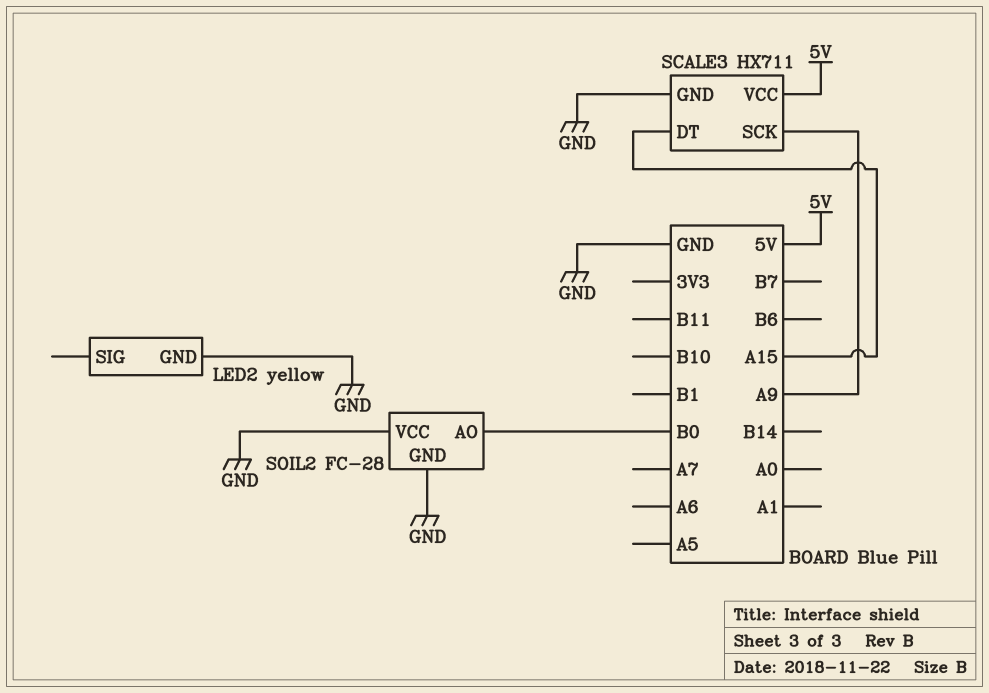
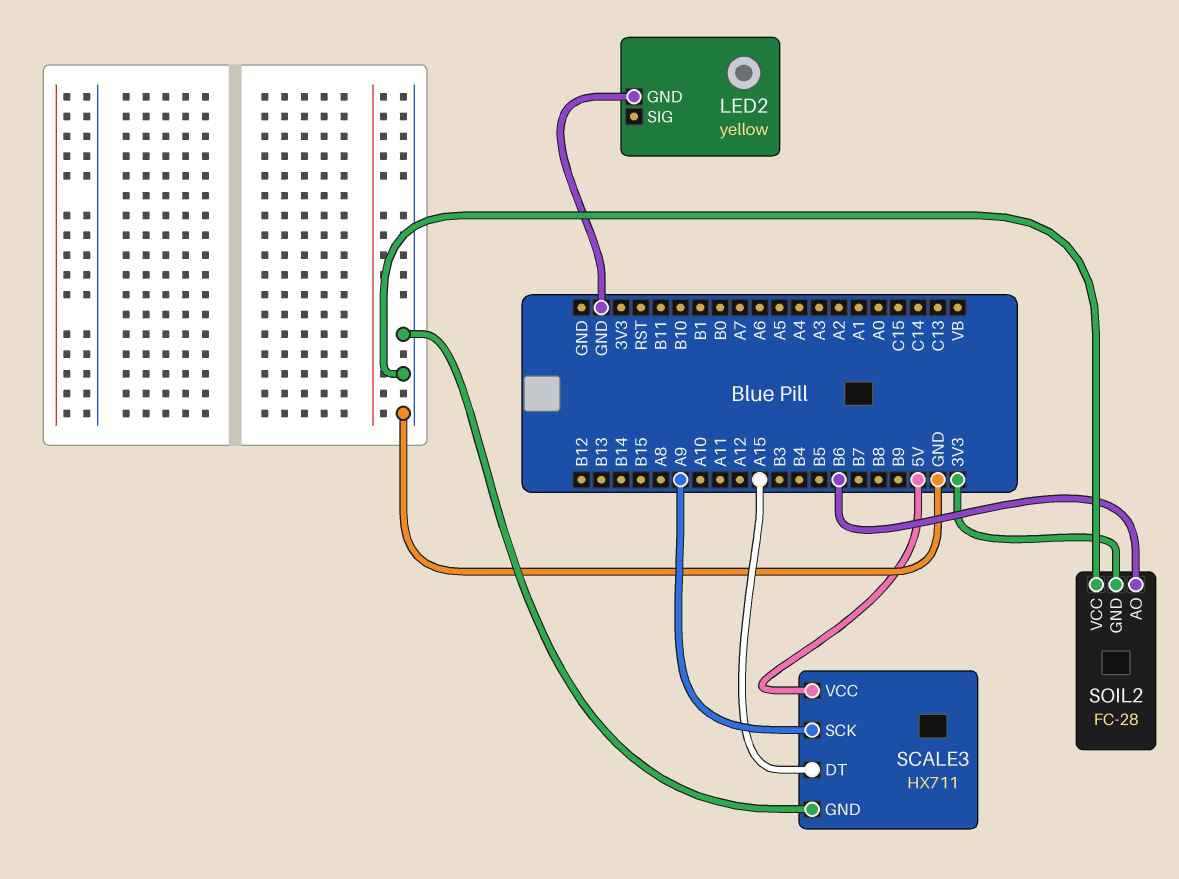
SOIL2 pin AO: B0 -> B6
SOIL2 pin GND: GND -> 3V3

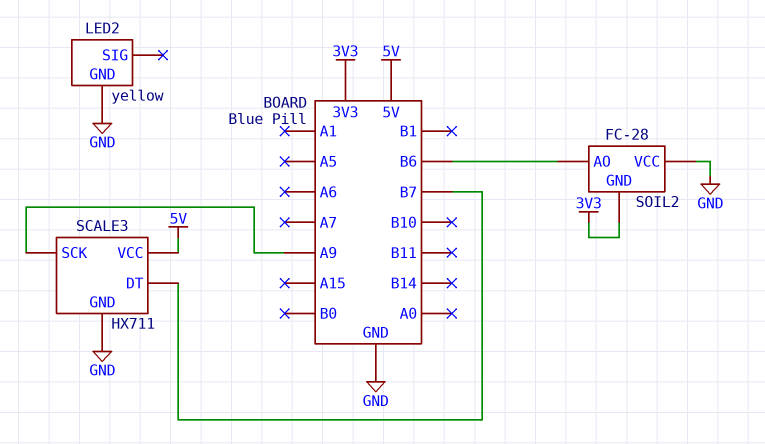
SCALE3 pin DT: A15 -> B7

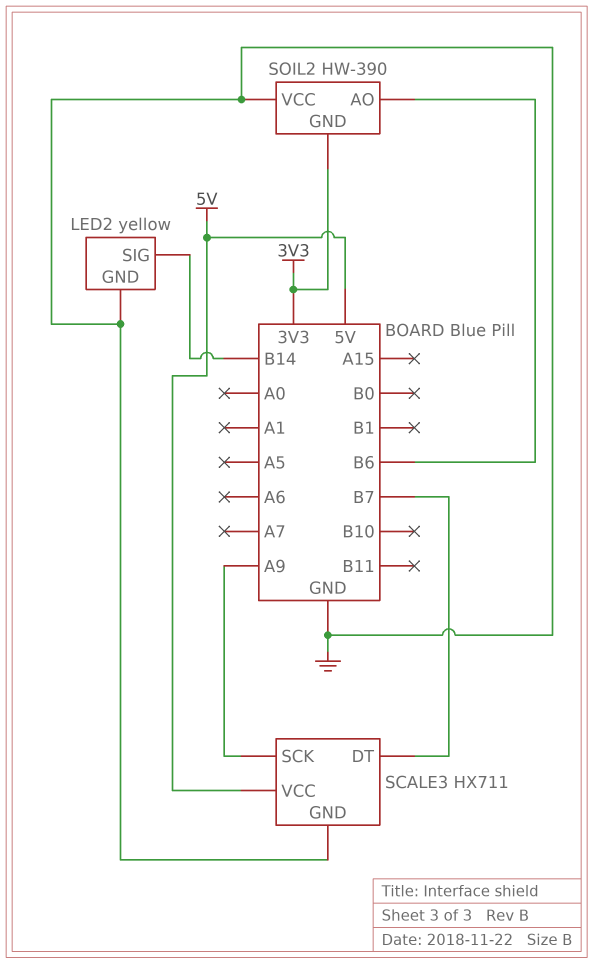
LED2 pin SIG: none -> B14
SOIL2: FC-28 -> HW-390

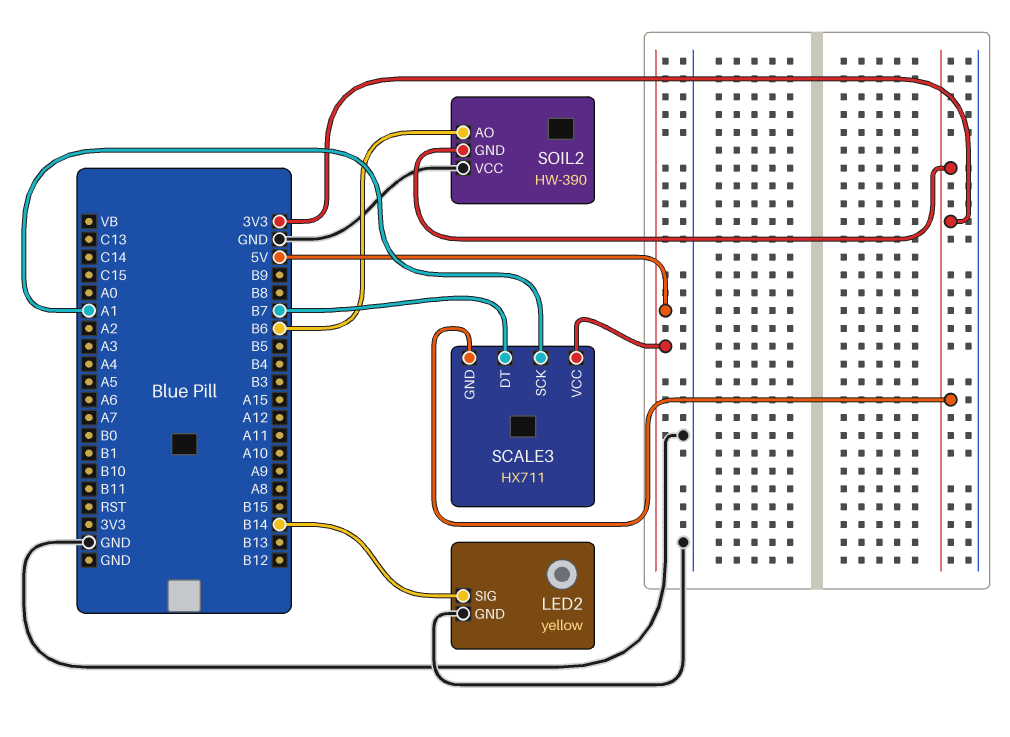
SCALE3 pin GND: GND -> 3V3
SCALE3 pin SCK: A9 -> A1

